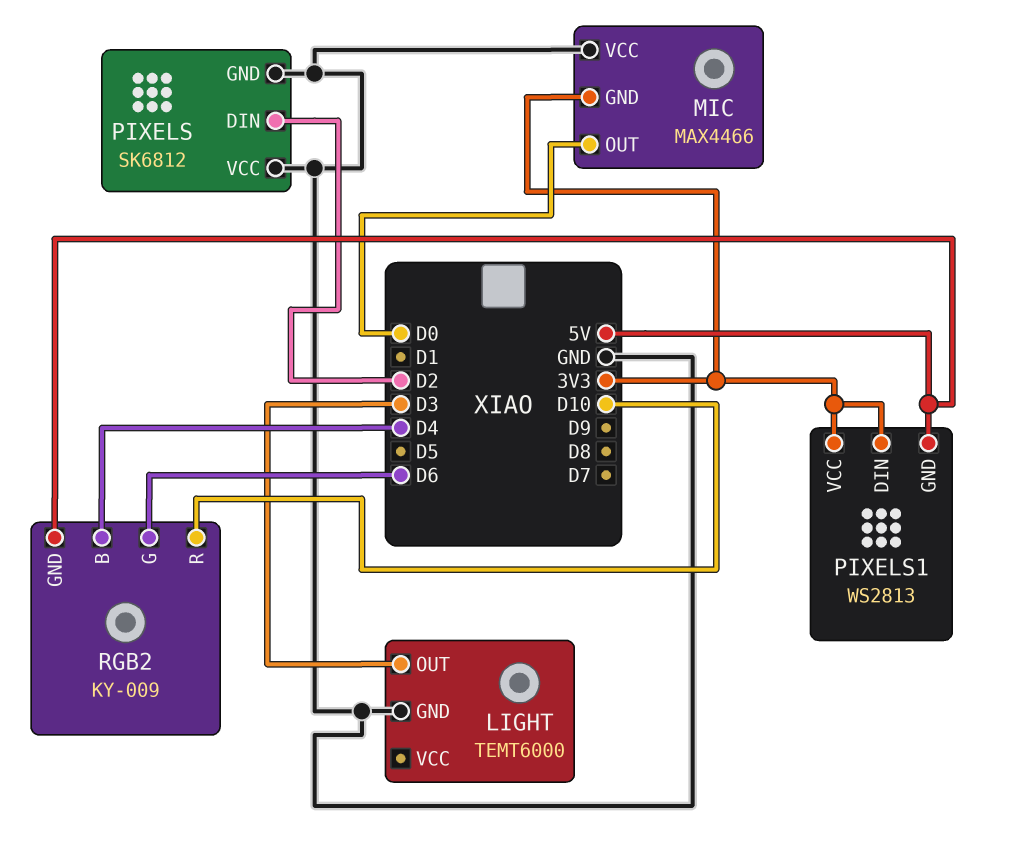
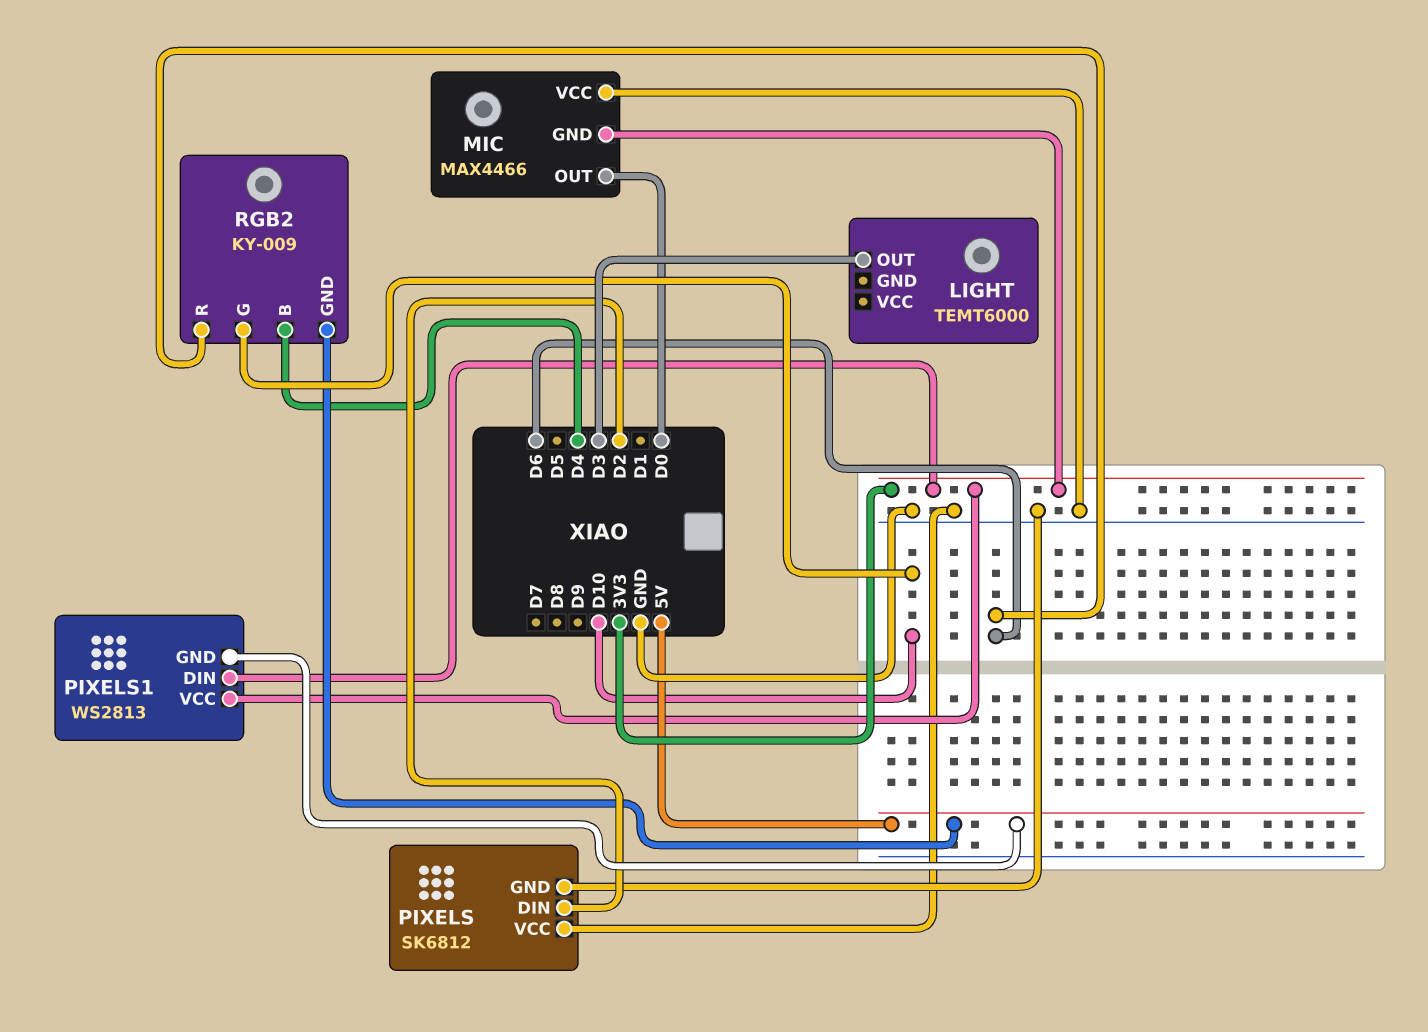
LIGHT pin GND: GND -> none
RGB2 pin G: D6 -> D10
RGB2 pin R: D10 -> D6

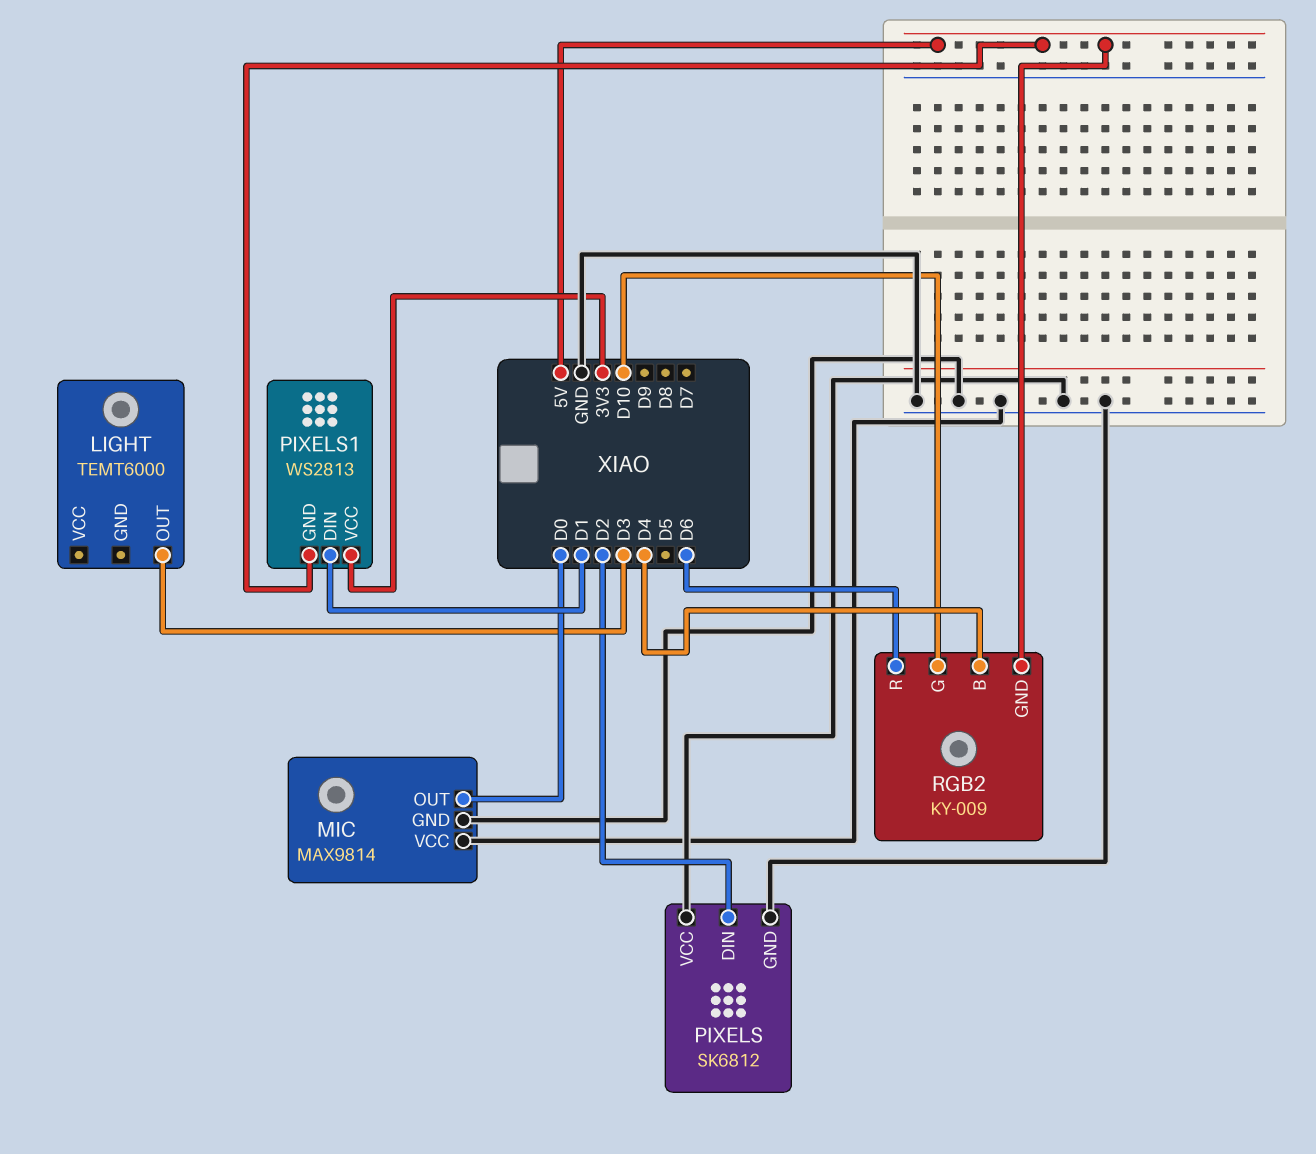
MIC: MAX4466 -> MAX9814
MIC pin GND: 3V3 -> GND
PIXELS1 pin DIN: 3V3 -> D1

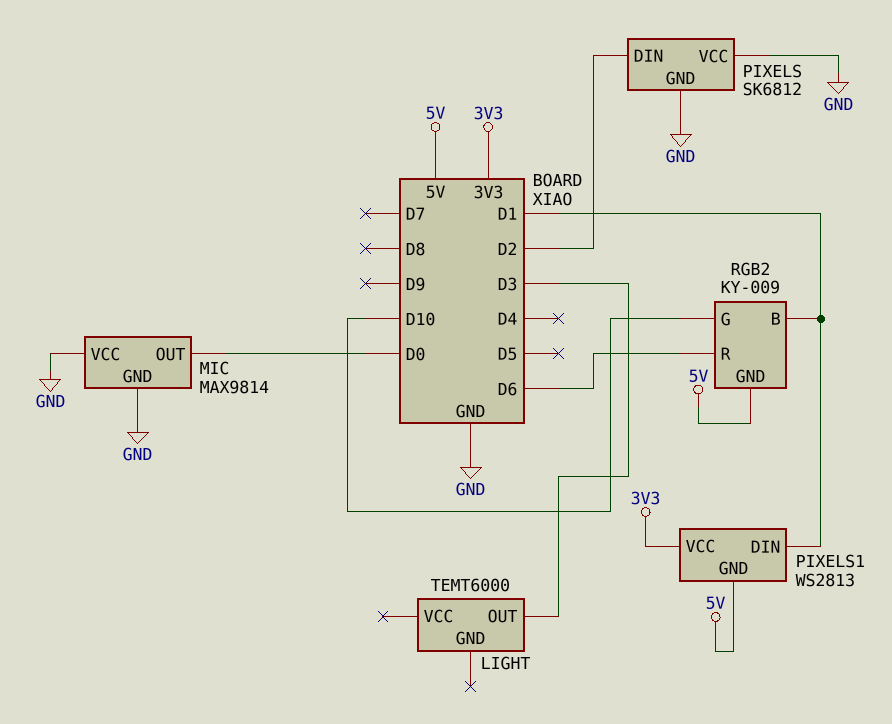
RGB2 pin B: D4 -> D1

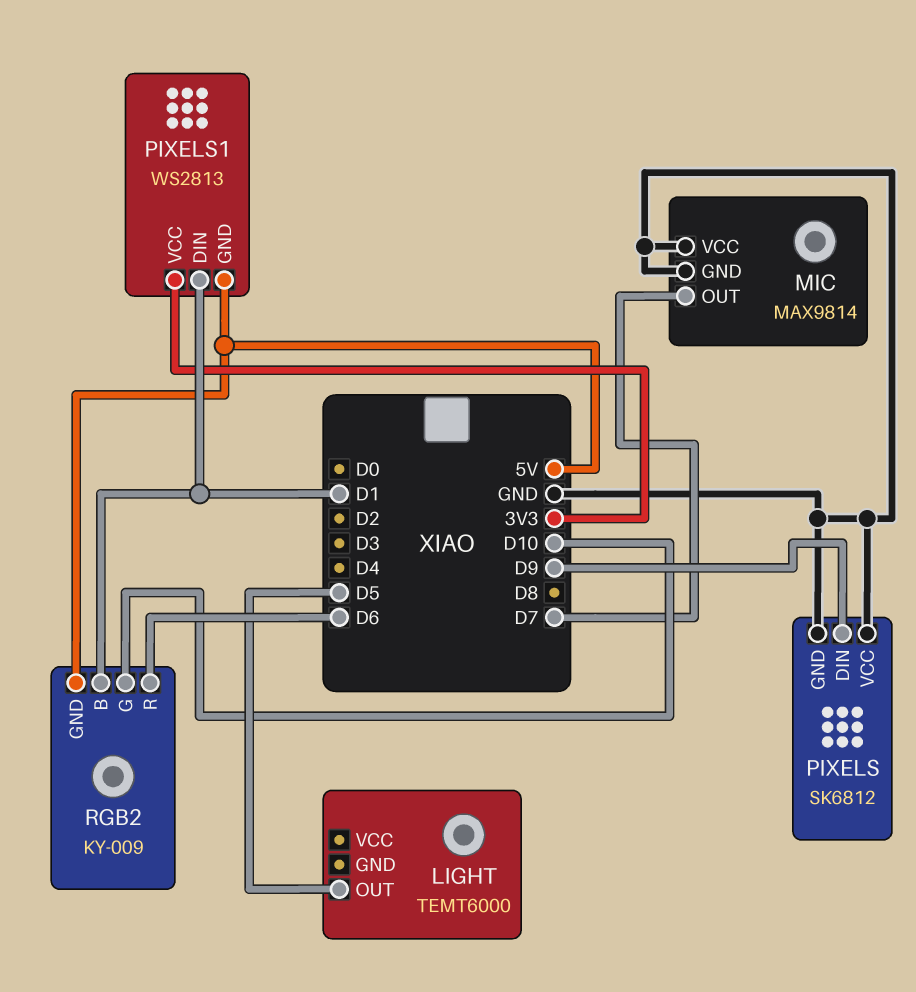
LIGHT pin OUT: D3 -> D5
MIC pin OUT: D0 -> D7
PIXELS pin DIN: D2 -> D9

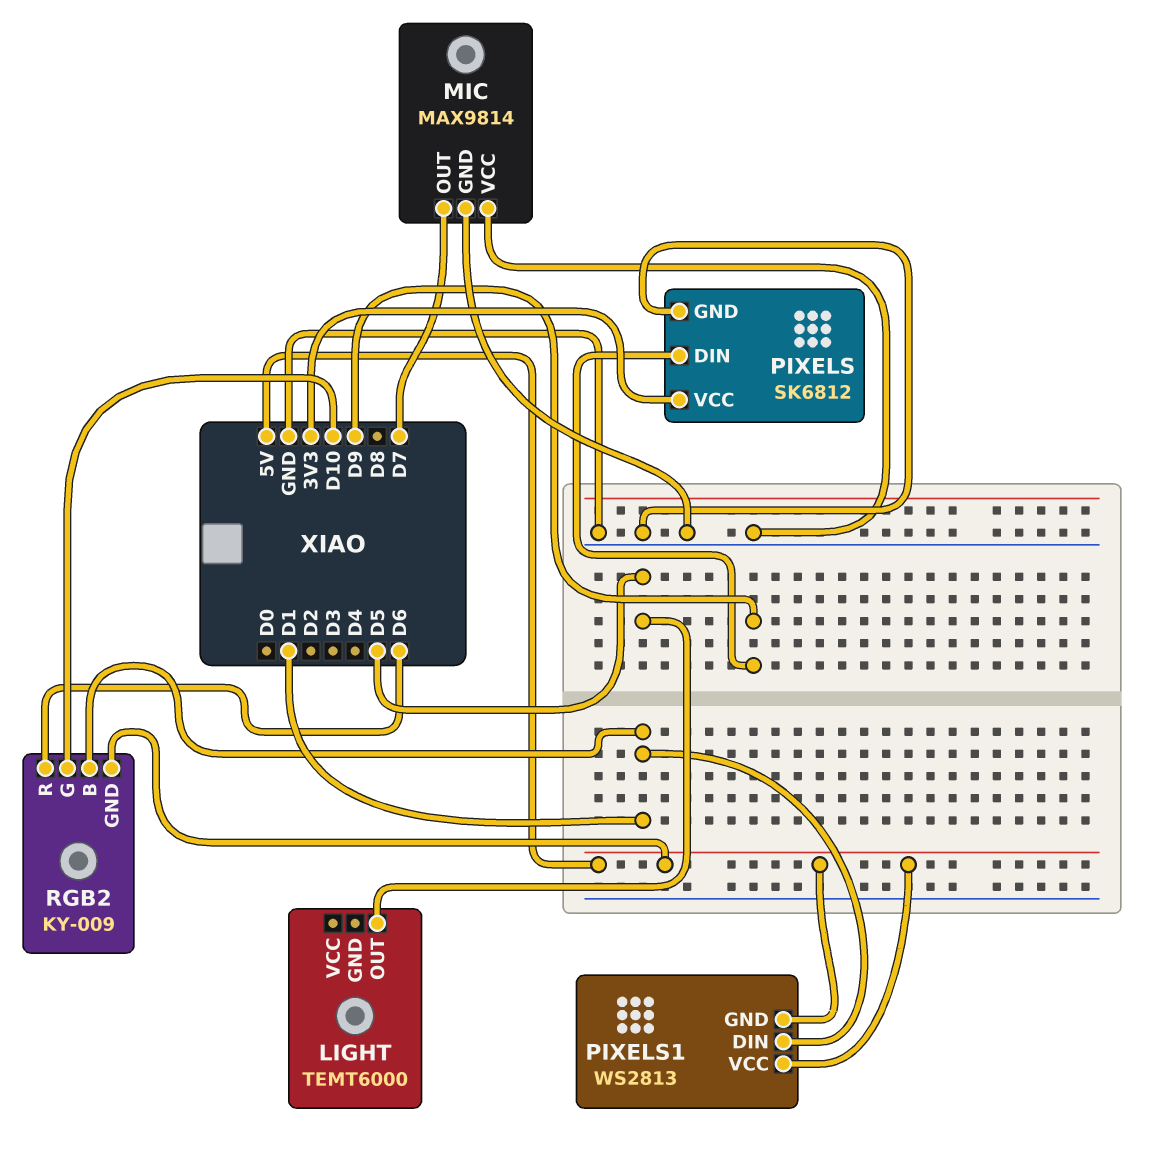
PIXELS pin VCC: GND -> 3V3
PIXELS1 pin VCC: 3V3 -> 5V

